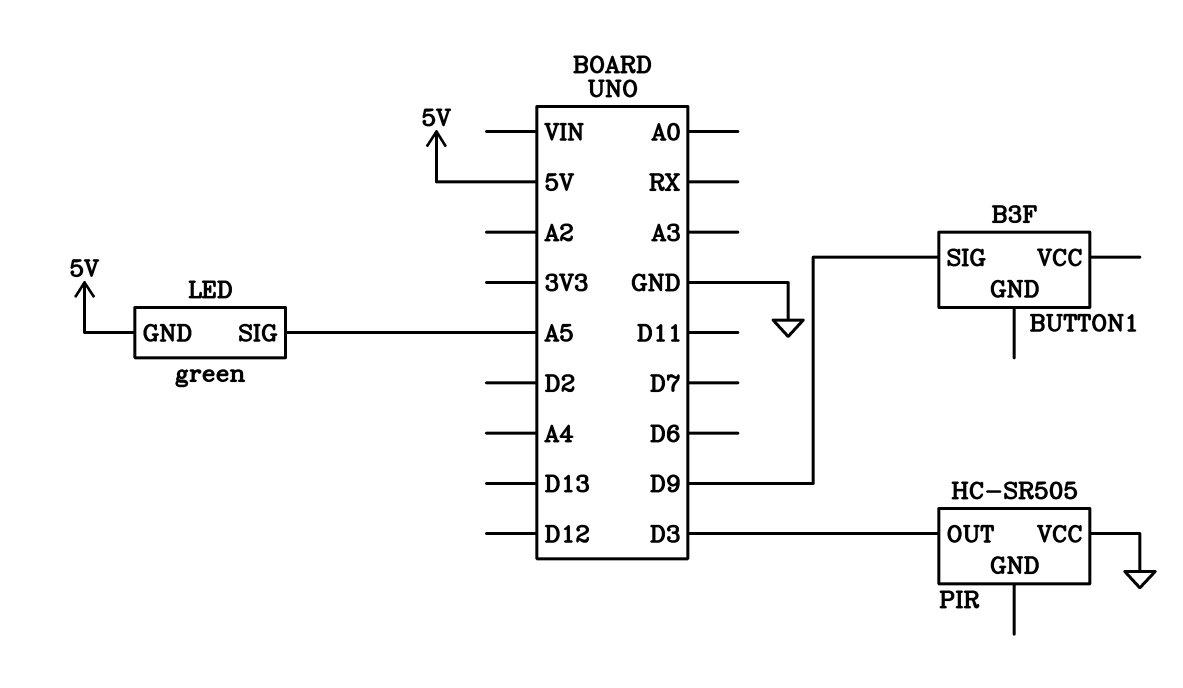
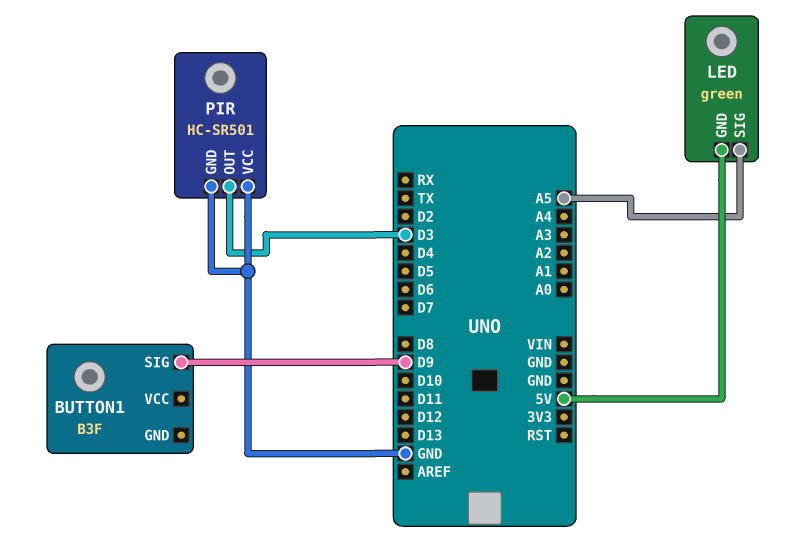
PIR: HC-SR505 -> HC-SR501
PIR pin GND: none -> GND

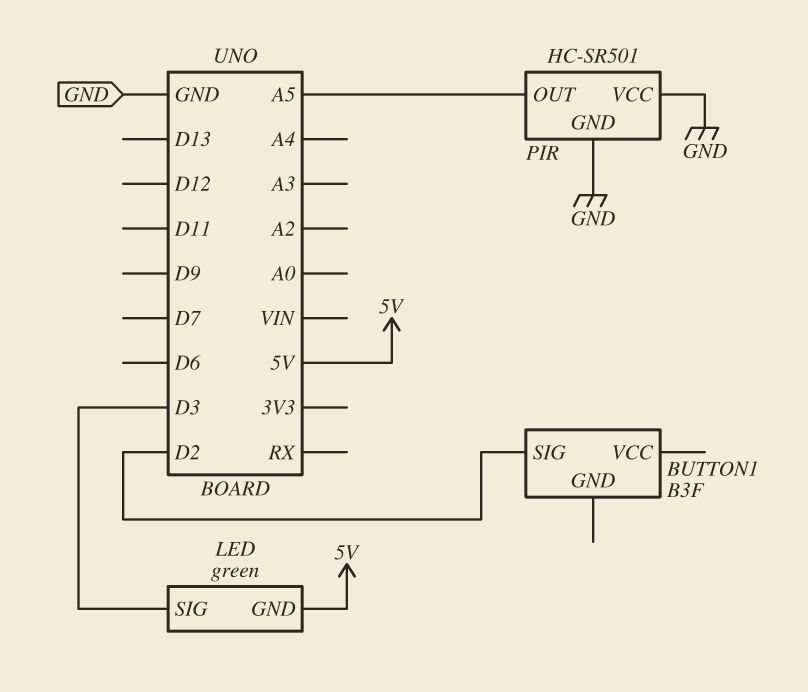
BUTTON1 pin SIG: D9 -> D2
LED pin SIG: A5 -> D3
PIR pin OUT: D3 -> A5

